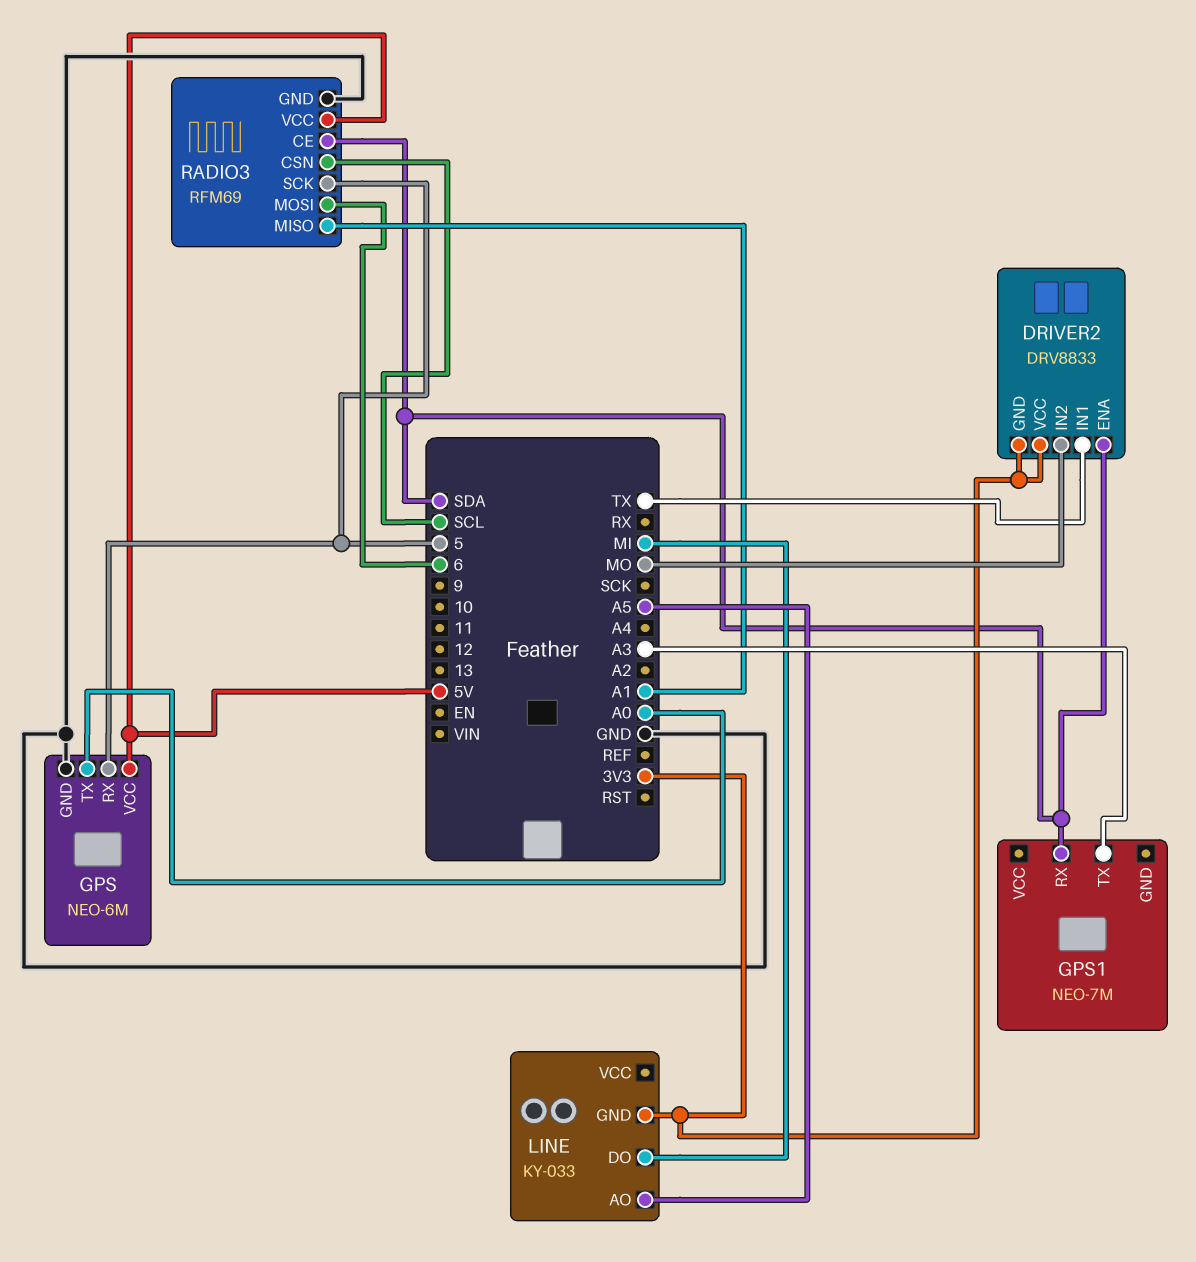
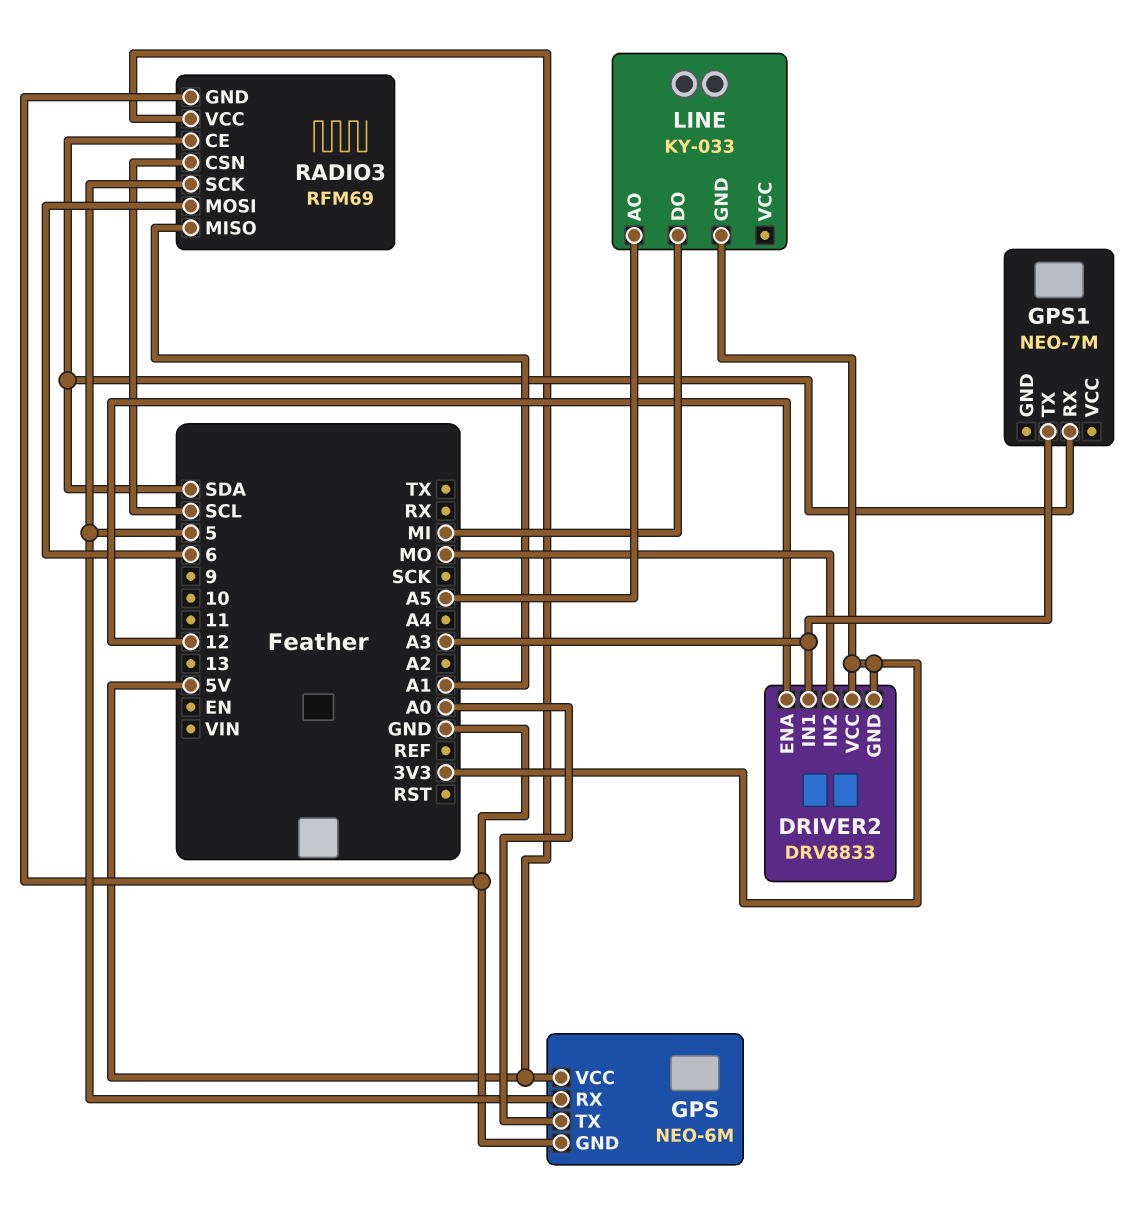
DRIVER2 pin ENA: SDA -> 12
DRIVER2 pin IN1: TX -> A3

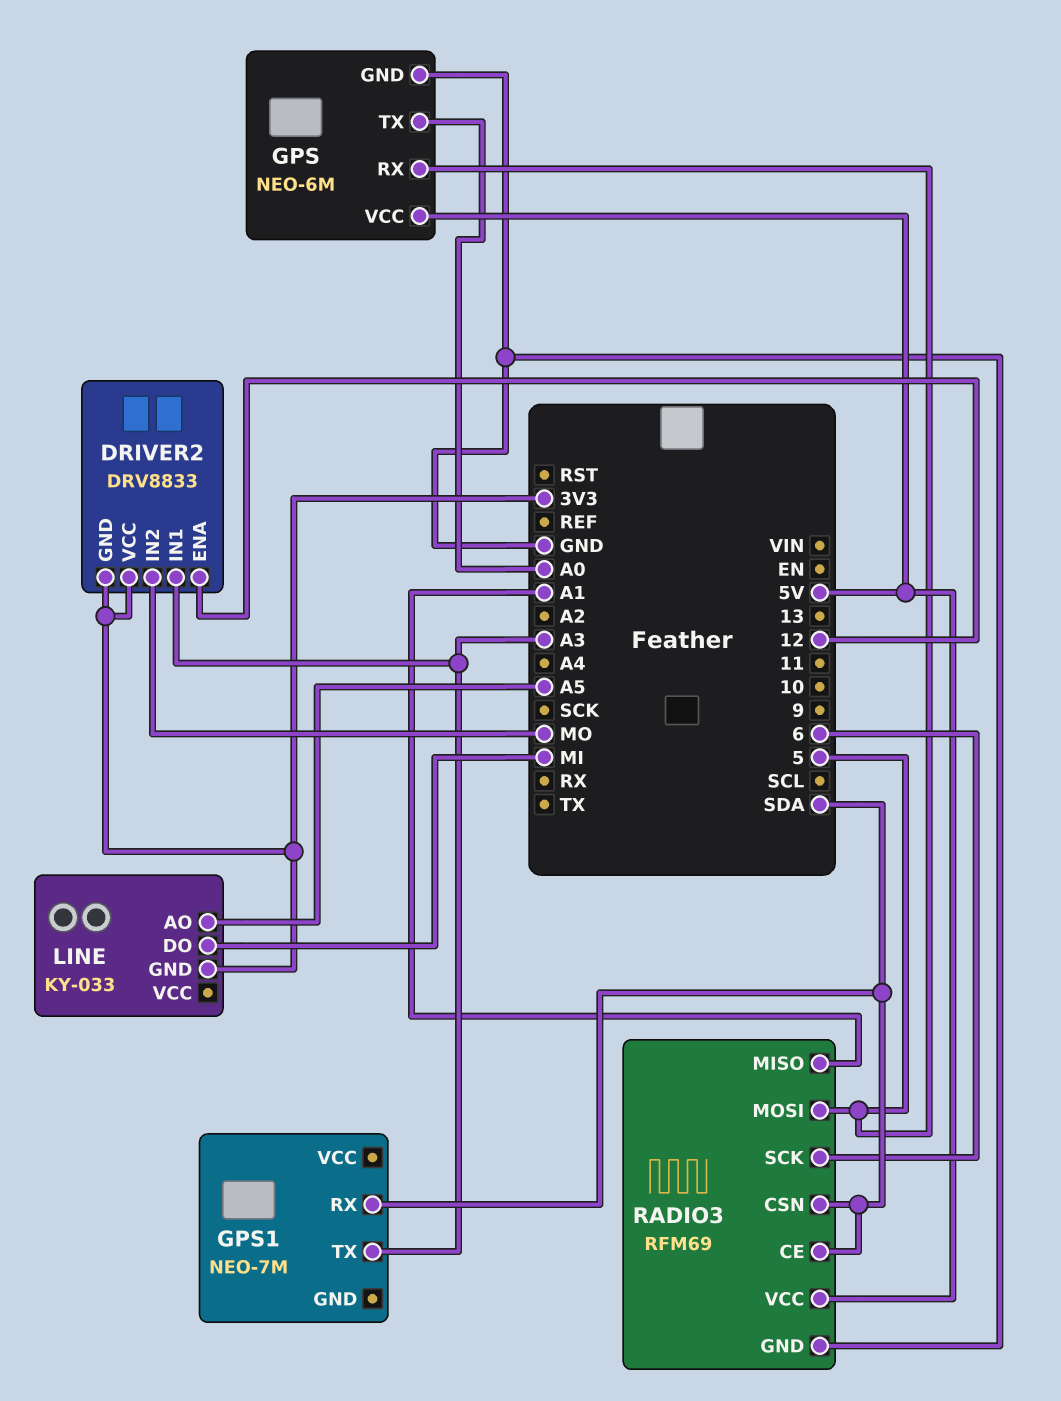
RADIO3 pin CSN: SCL -> SDA
RADIO3 pin MOSI: 6 -> 5
RADIO3 pin SCK: 5 -> 6

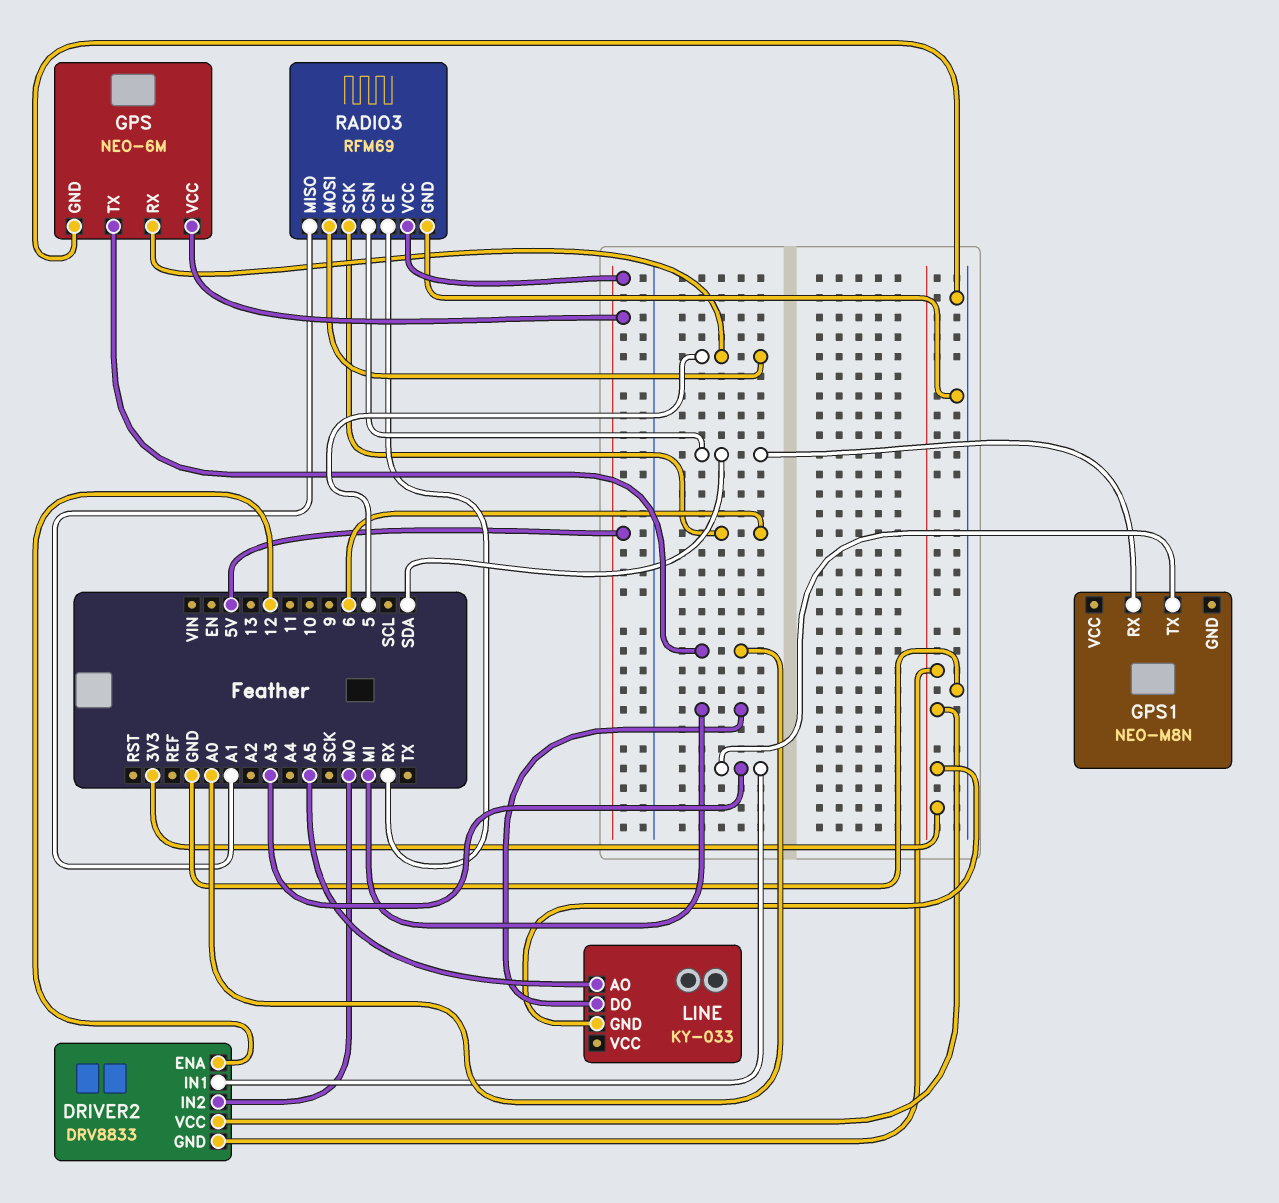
GPS1: NEO-7M -> NEO-M8N
RADIO3 pin CE: SDA -> RX

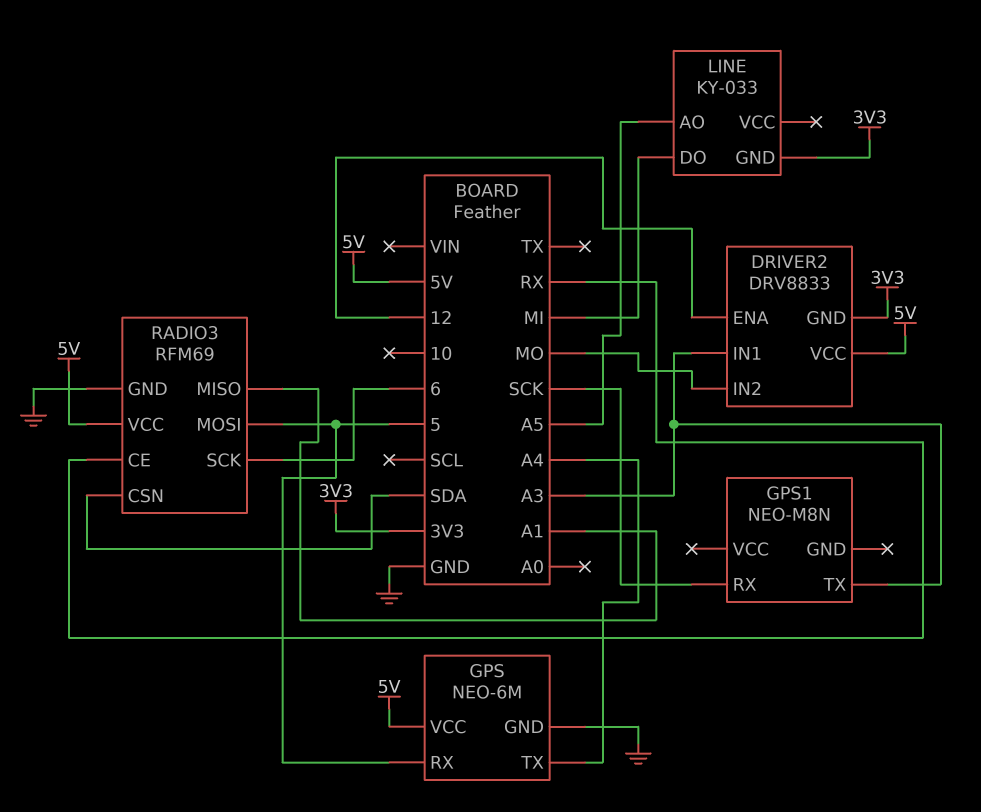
DRIVER2 pin VCC: 3V3 -> 5V
GPS pin TX: A0 -> A4
GPS1 pin RX: SDA -> SCK

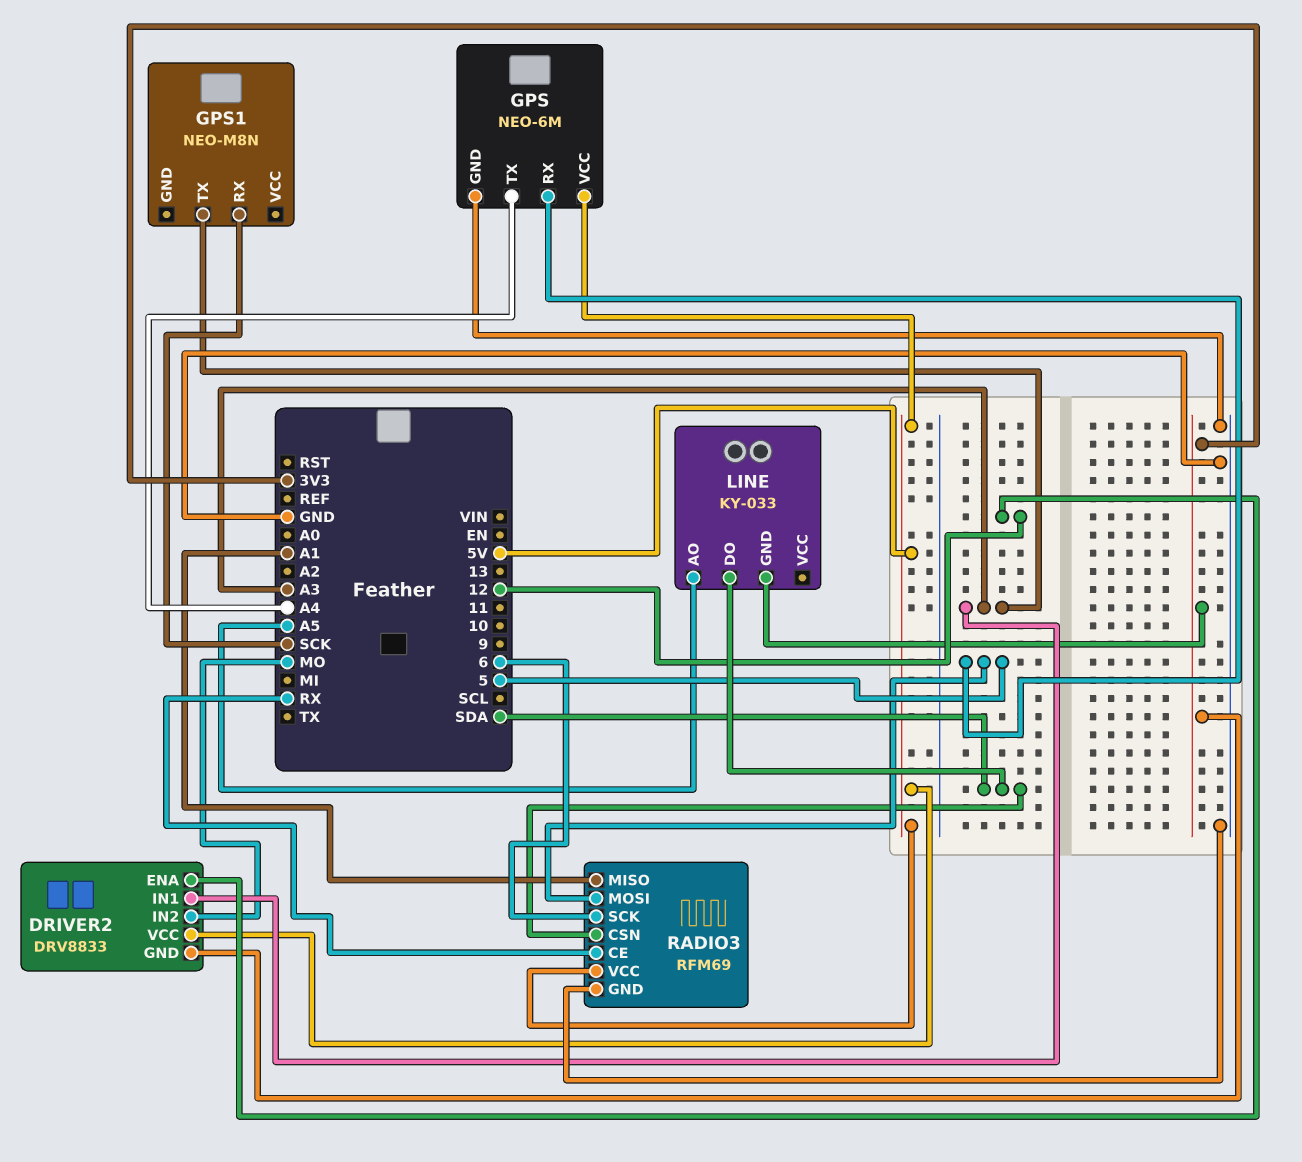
LINE pin DO: MI -> SDA

